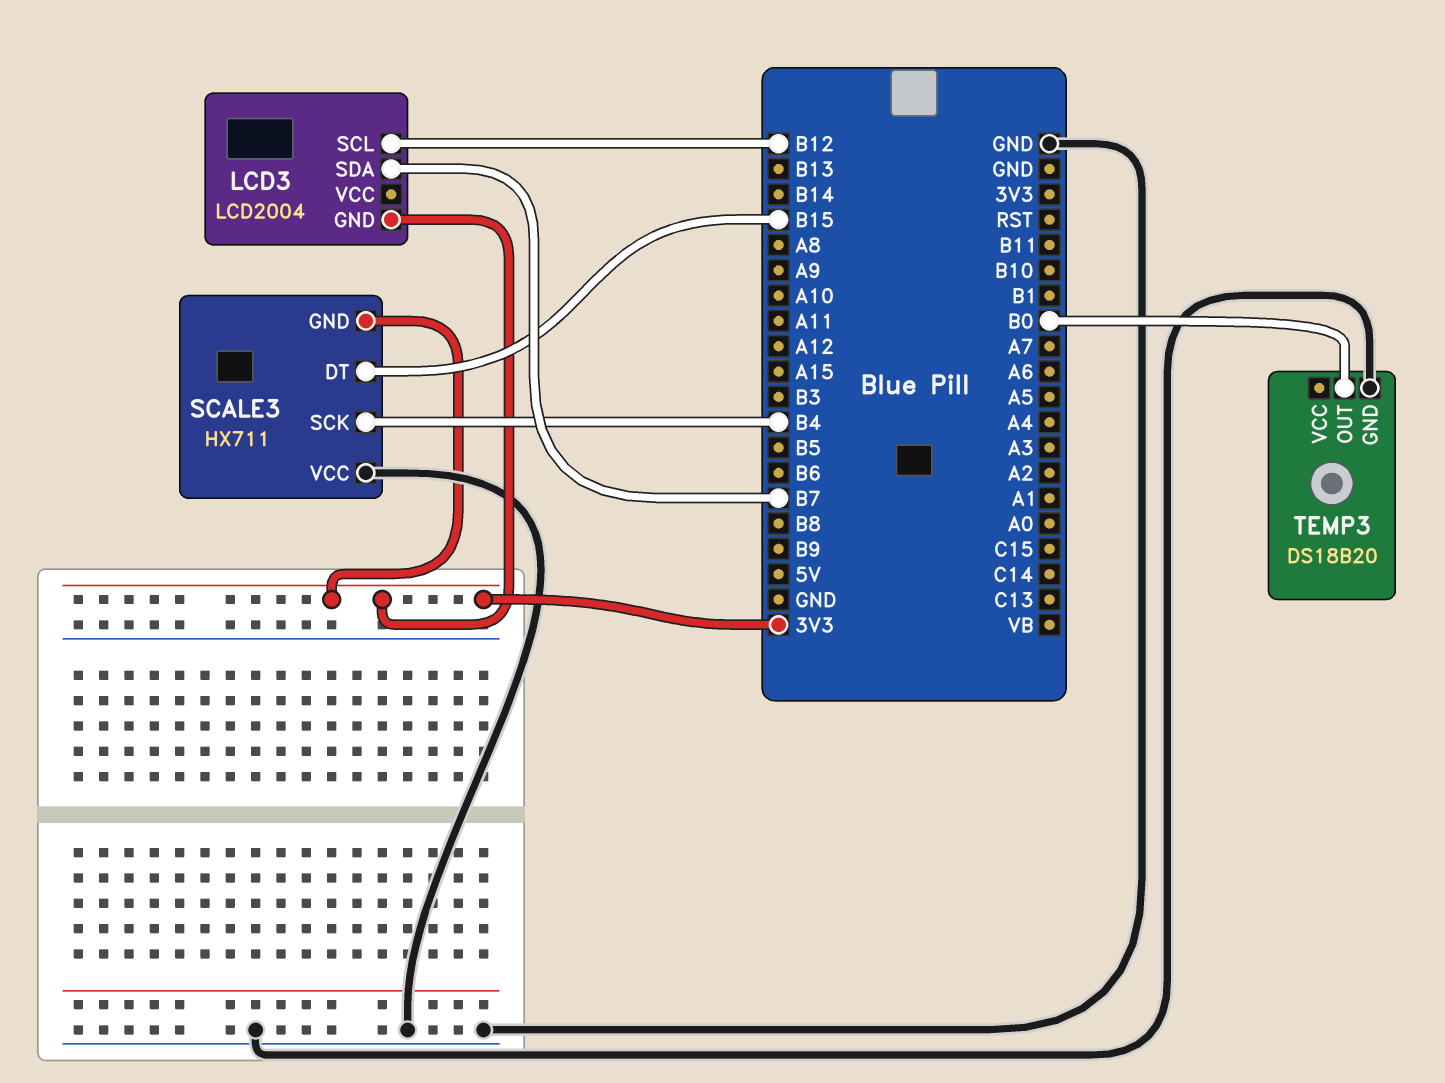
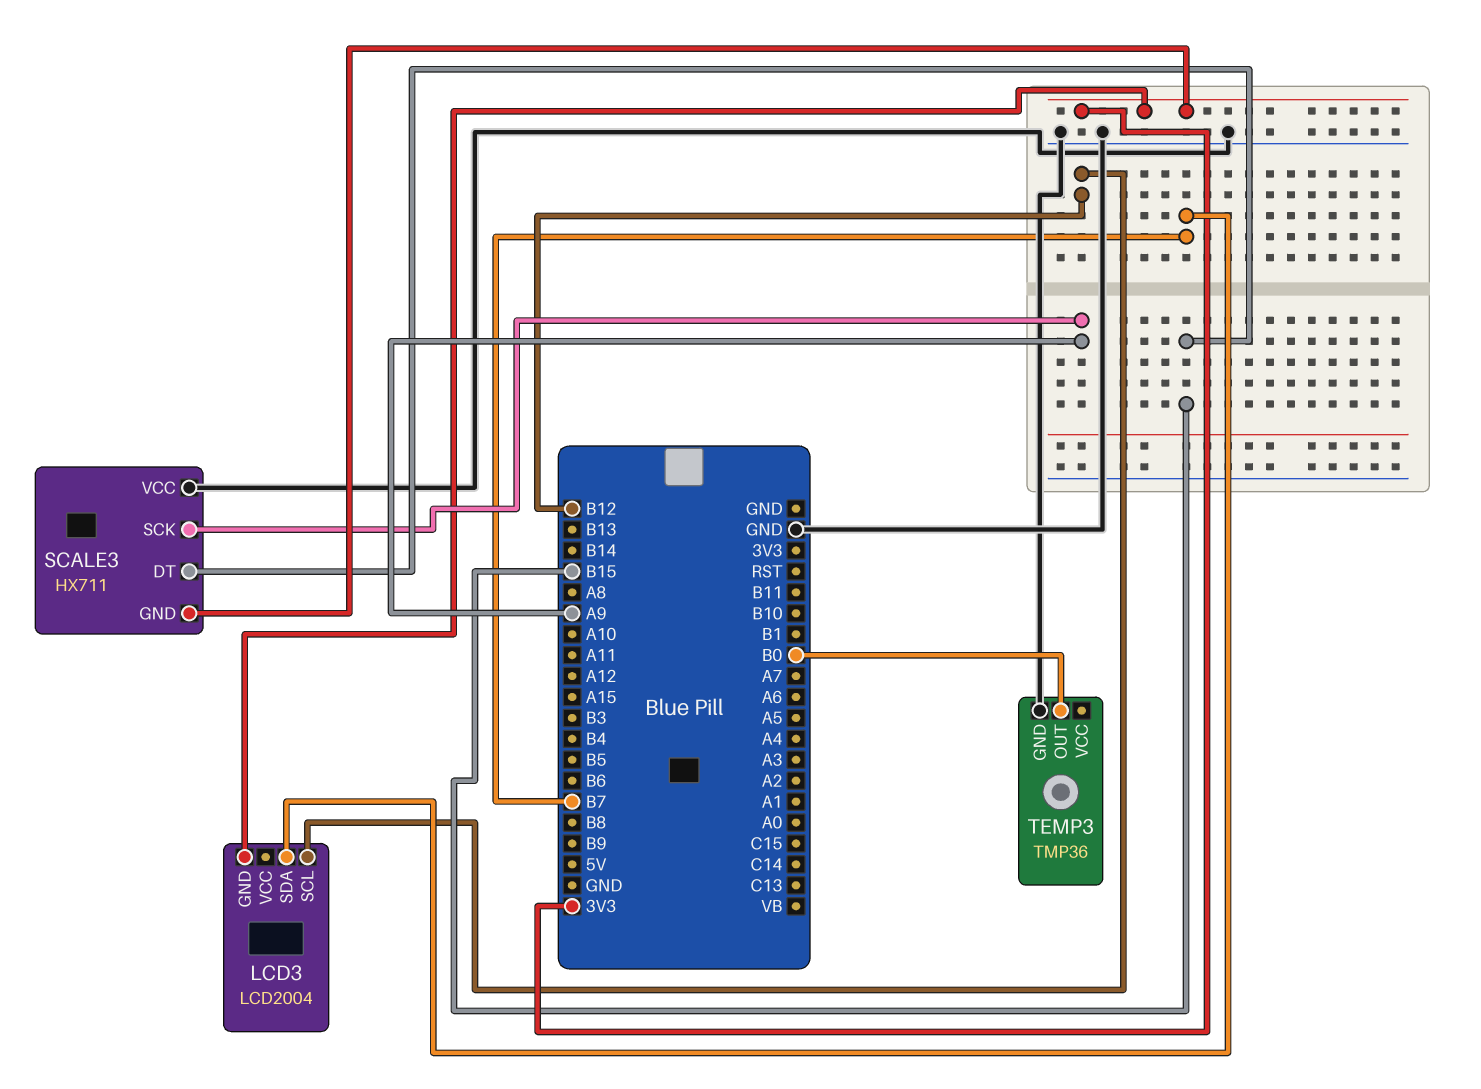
SCALE3 pin SCK: B4 -> A9
TEMP3: DS18B20 -> TMP36

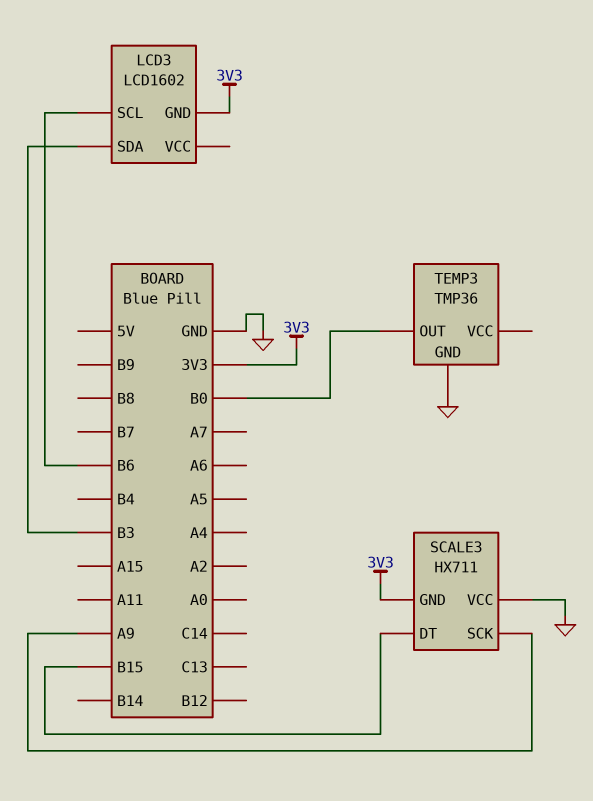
LCD3: LCD2004 -> LCD1602
LCD3 pin SCL: B12 -> B6
LCD3 pin SDA: B7 -> B3

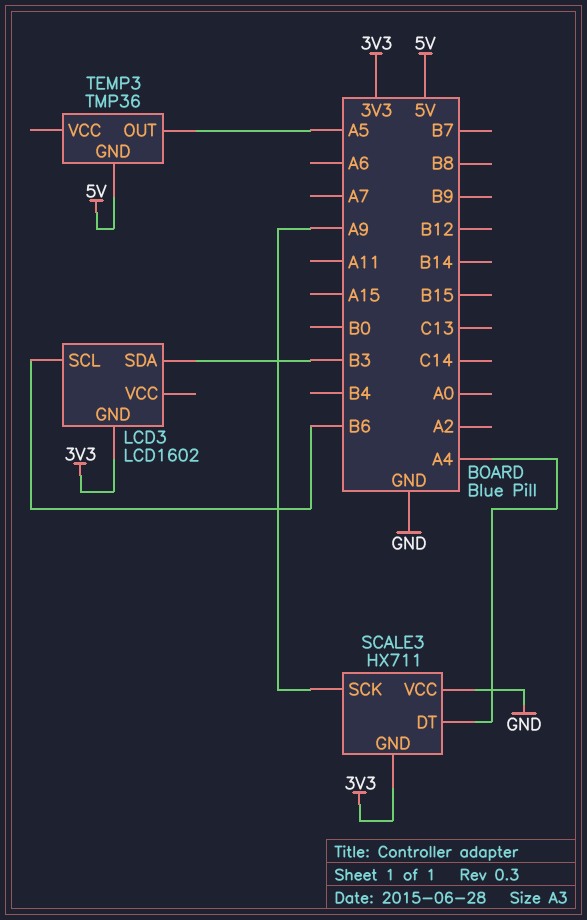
SCALE3 pin DT: B15 -> A4
TEMP3 pin GND: GND -> 5V
TEMP3 pin OUT: B0 -> A5

